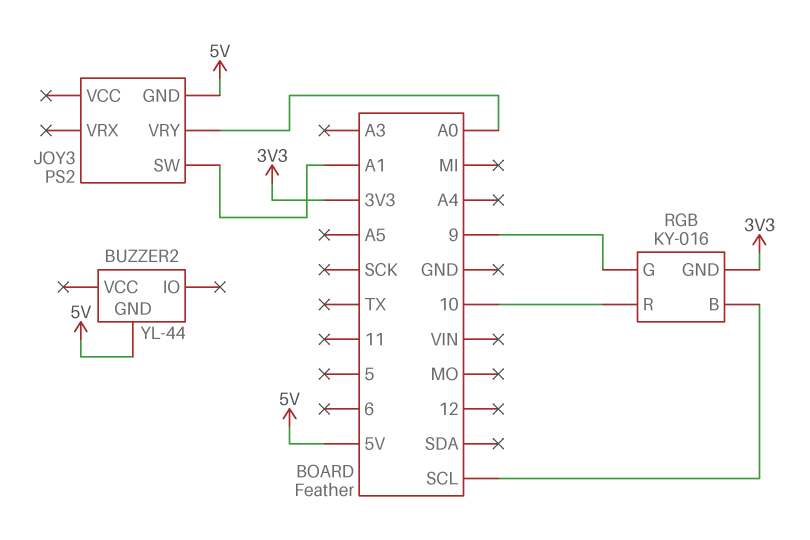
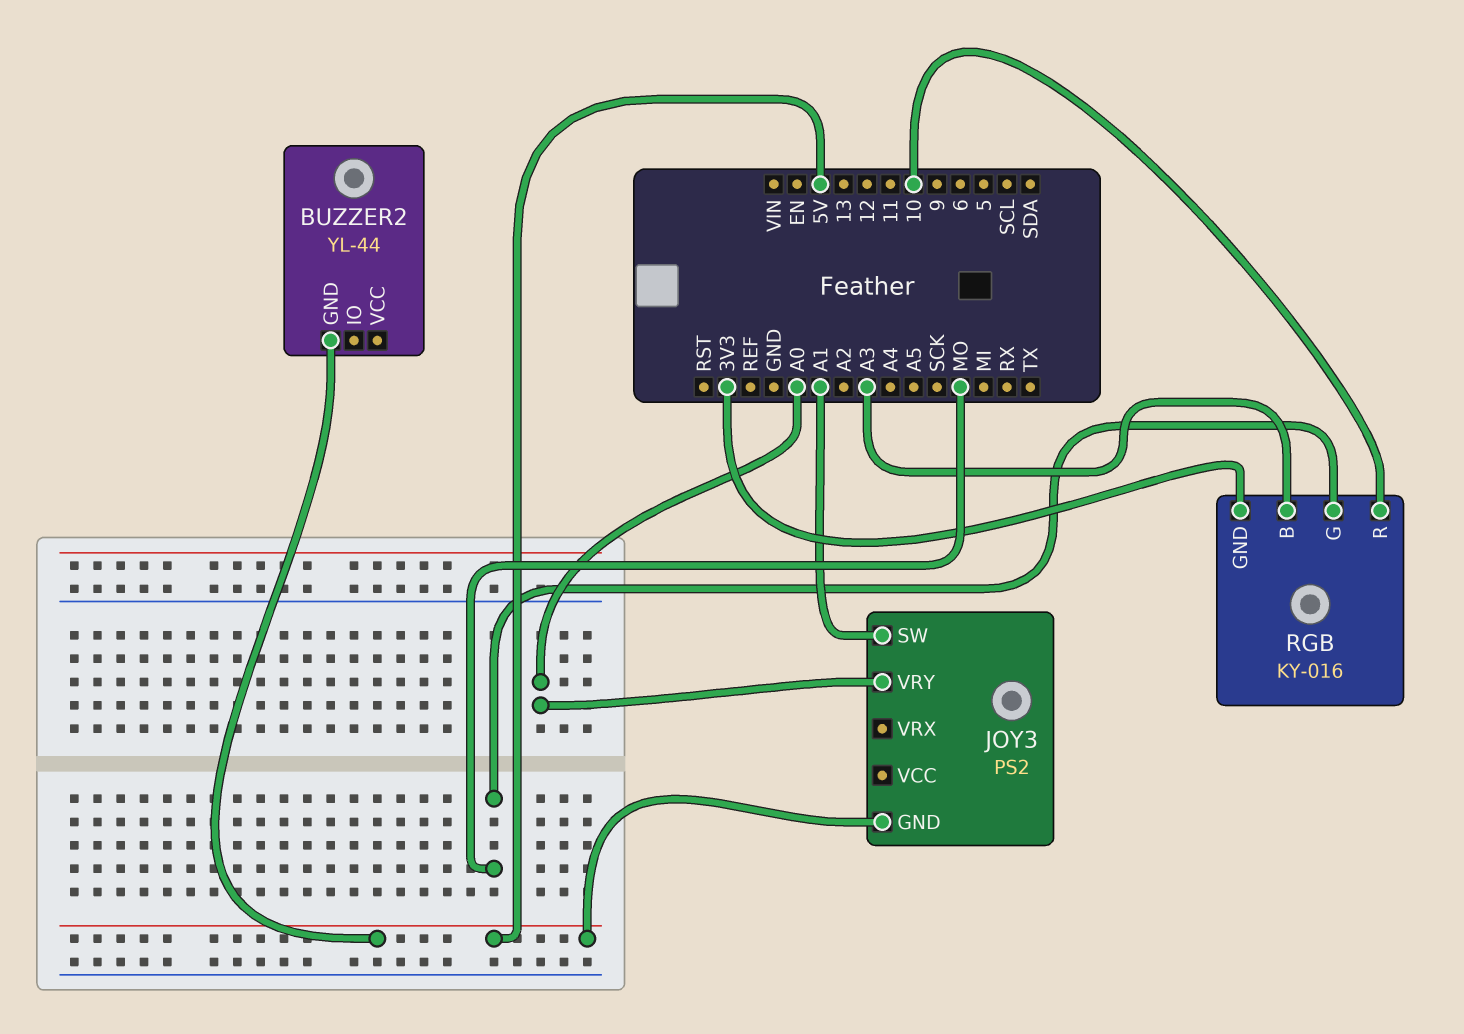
RGB pin B: SCL -> A3
RGB pin G: 9 -> MO

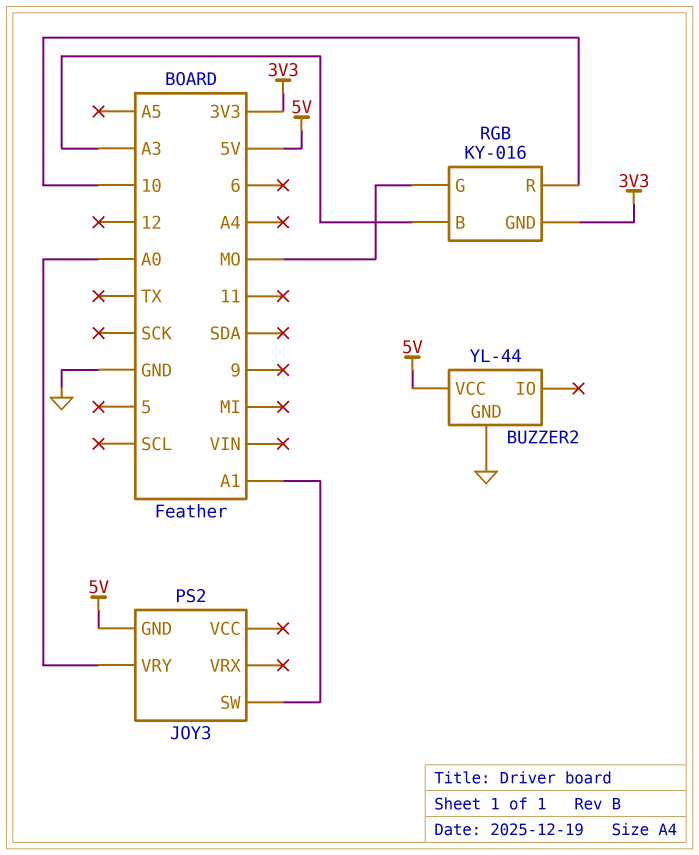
BUZZER2 pin GND: 5V -> GND
BUZZER2 pin VCC: none -> 5V

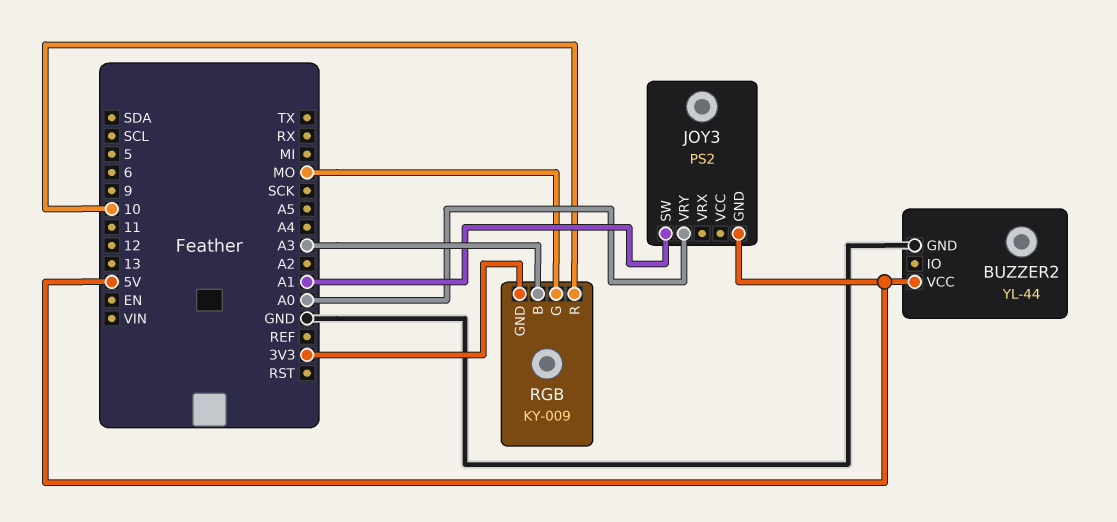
RGB: KY-016 -> KY-009

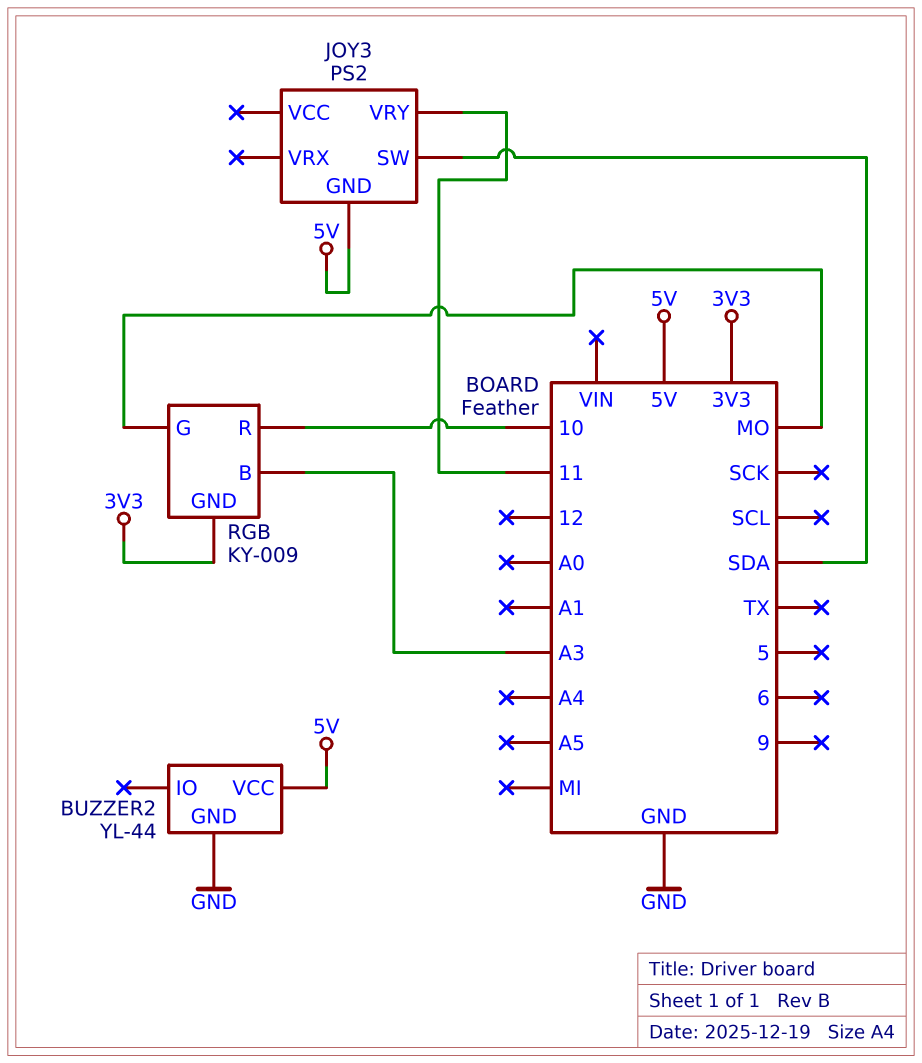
JOY3 pin SW: A1 -> SDA
JOY3 pin VRY: A0 -> 11

